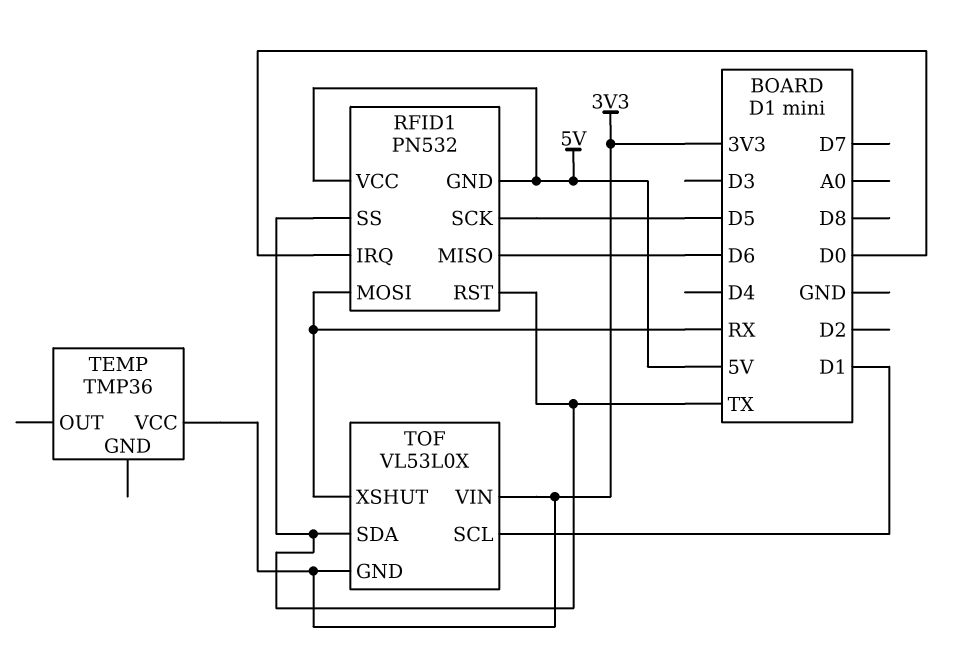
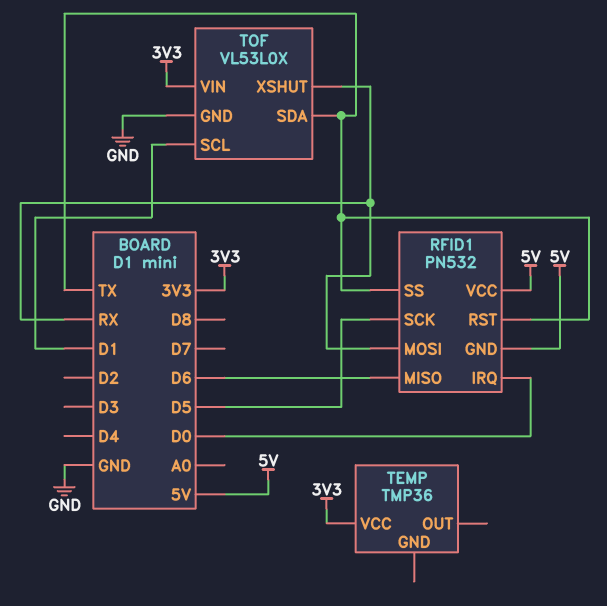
TOF pin GND: 3V3 -> GND

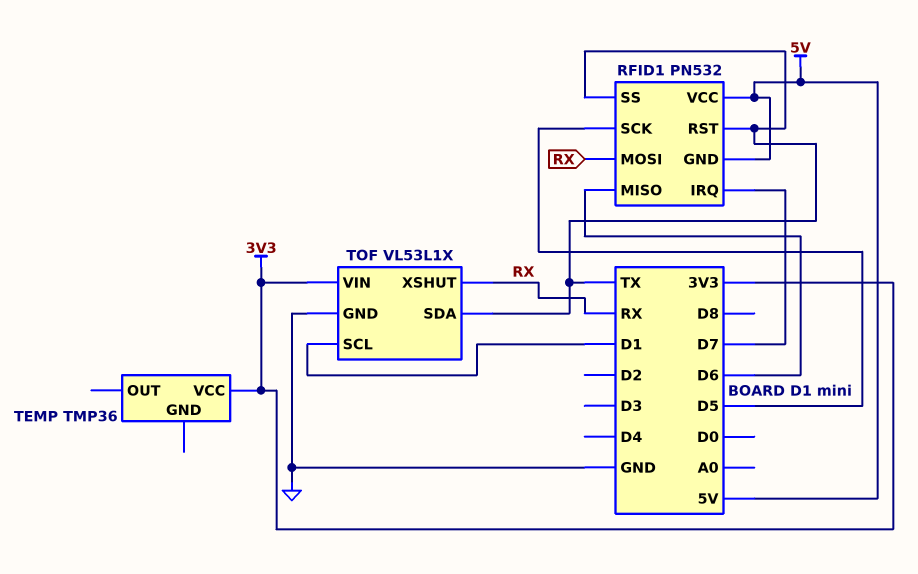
RFID1 pin IRQ: D0 -> D7
TOF: VL53L0X -> VL53L1X

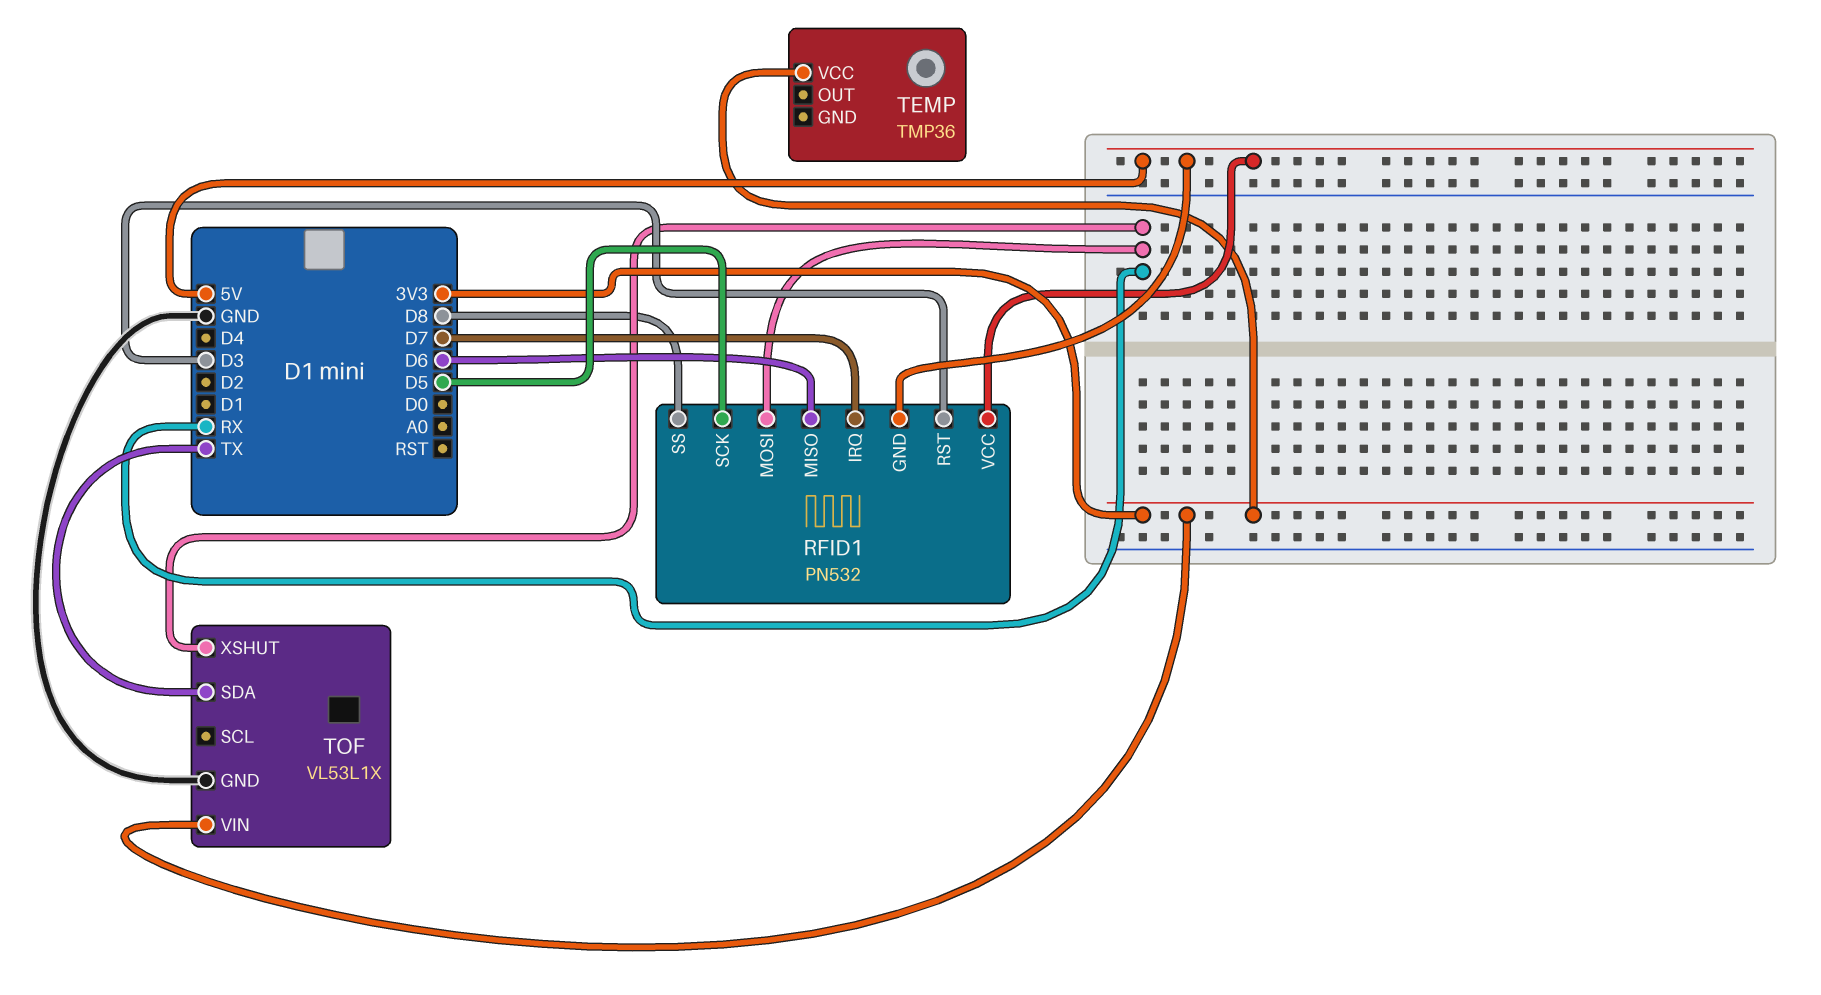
RFID1 pin RST: TX -> D3
RFID1 pin SS: TX -> D8
TOF pin SCL: D1 -> none

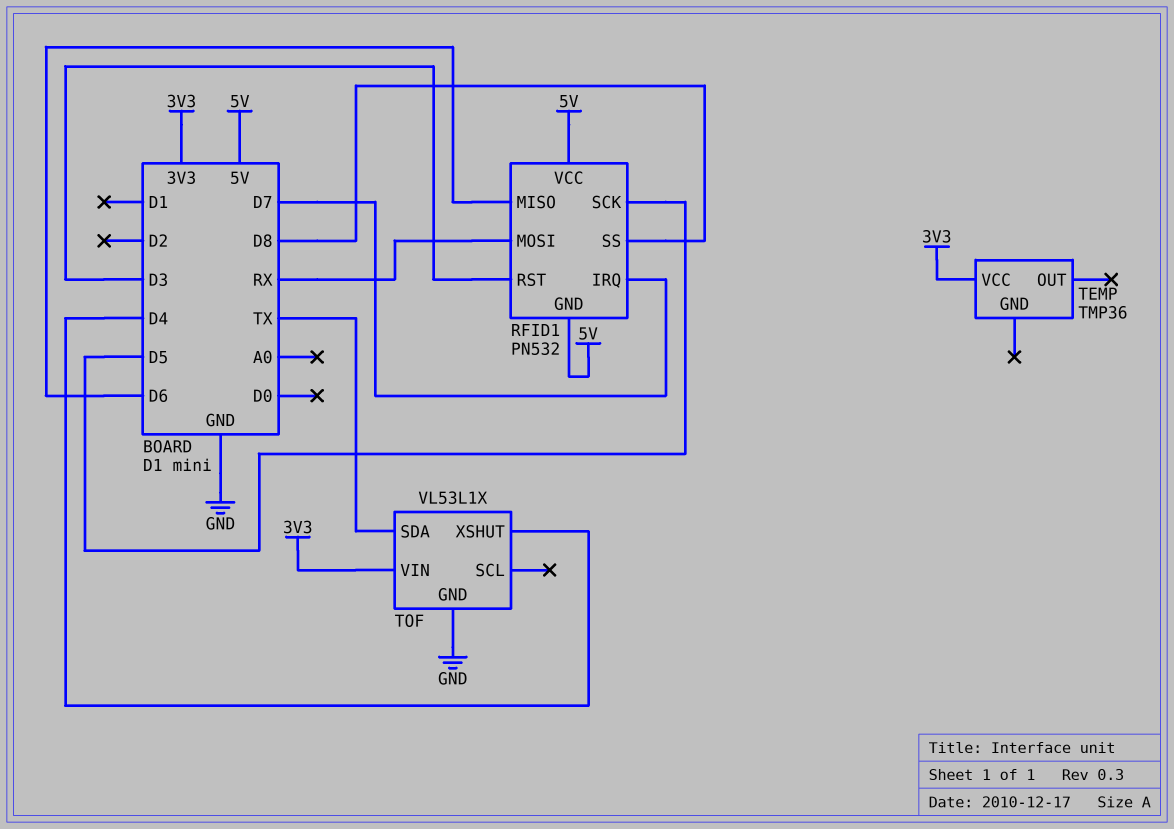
TOF pin XSHUT: RX -> D4

